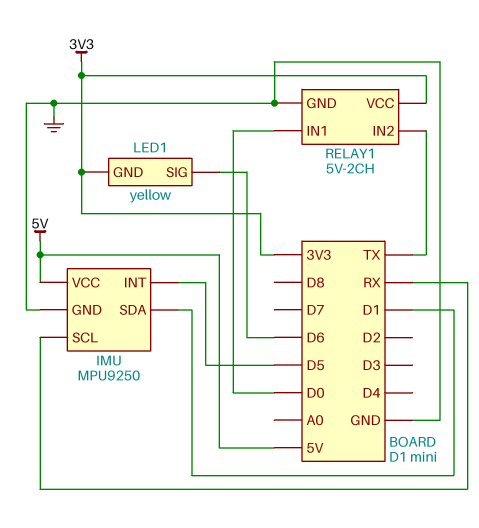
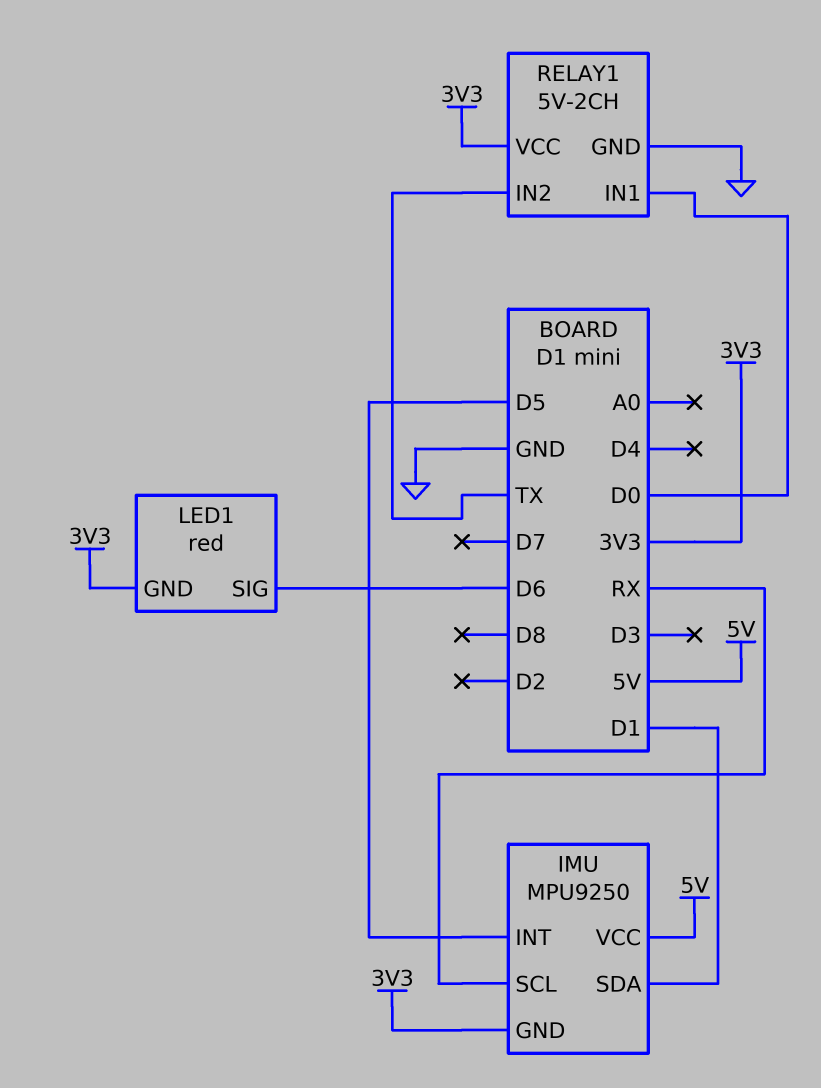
IMU pin GND: GND -> 3V3
LED1: yellow -> red

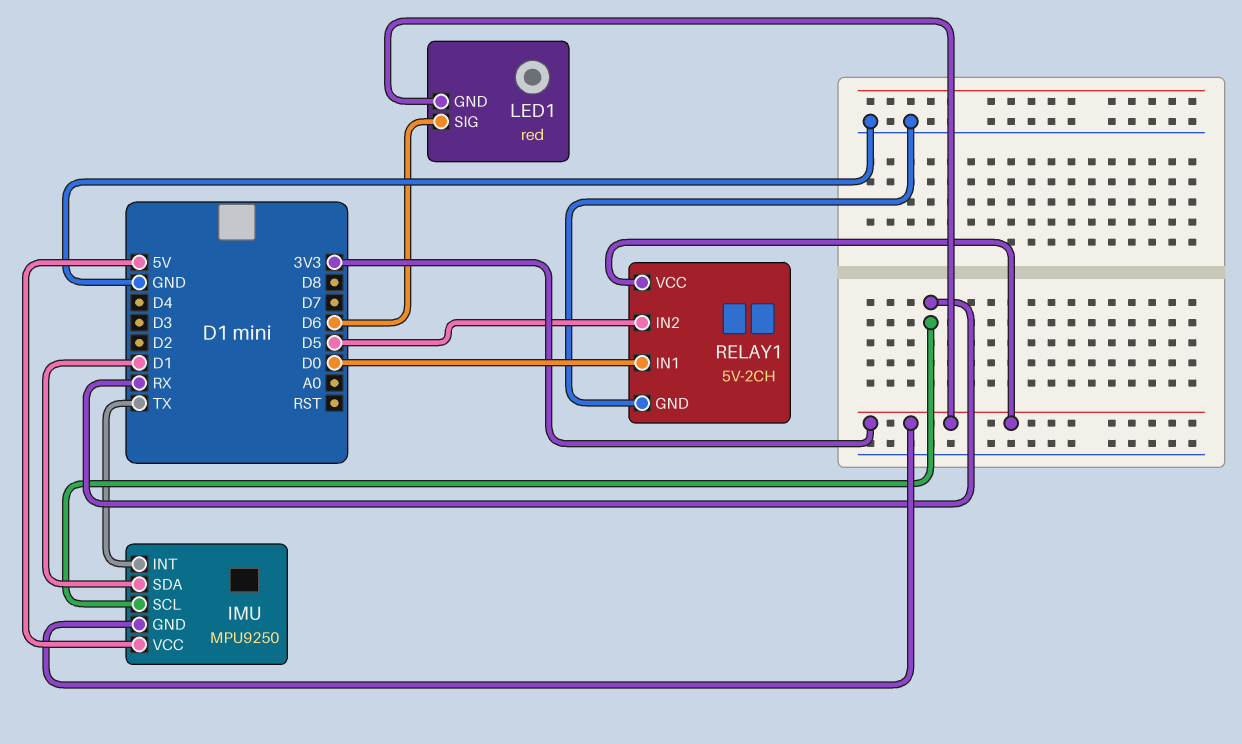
IMU pin INT: D5 -> TX
RELAY1 pin IN2: TX -> D5

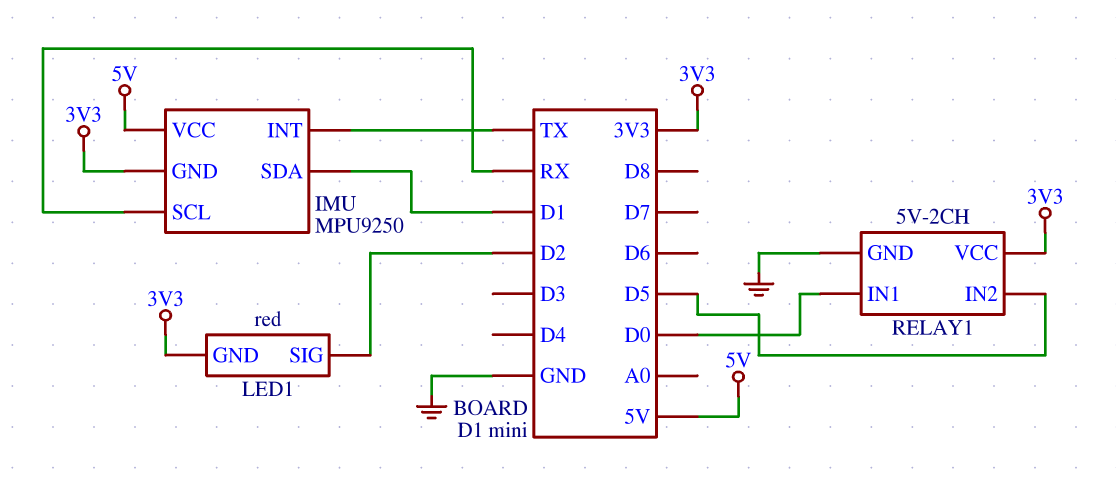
LED1 pin SIG: D6 -> D2

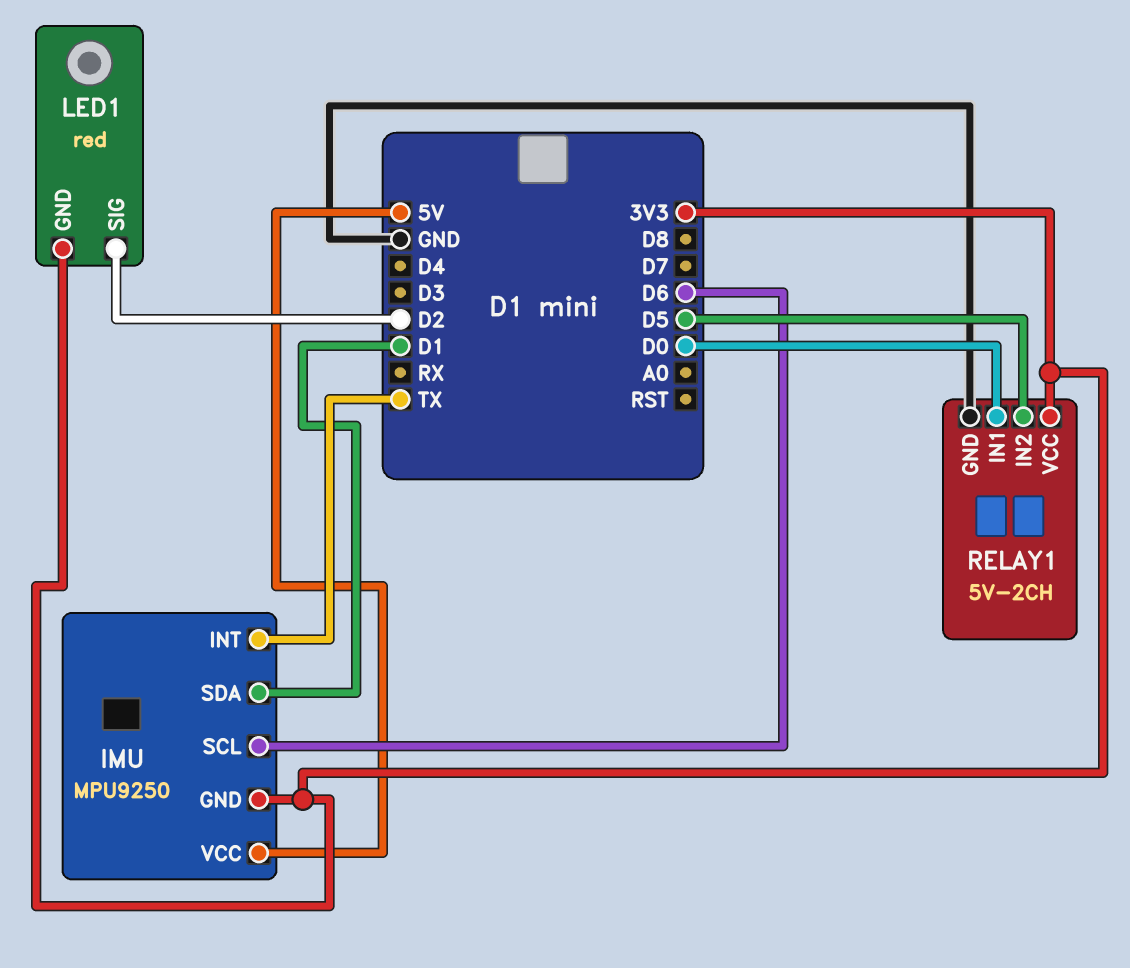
IMU pin SCL: RX -> D6

